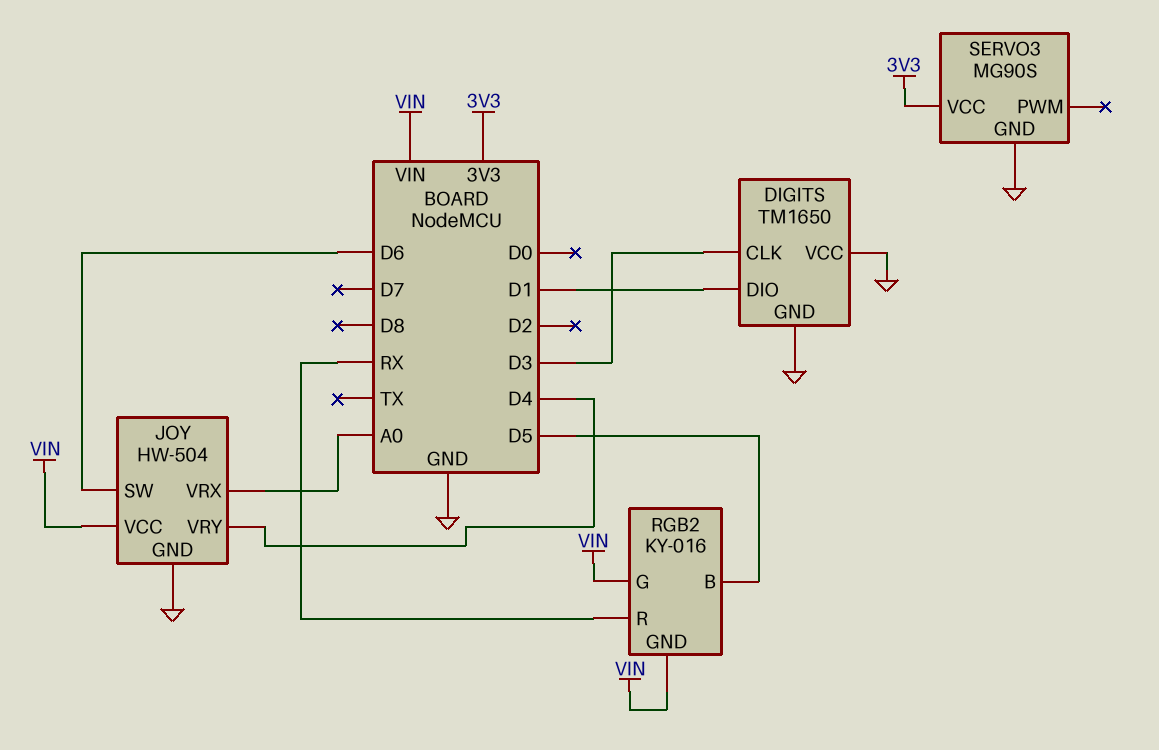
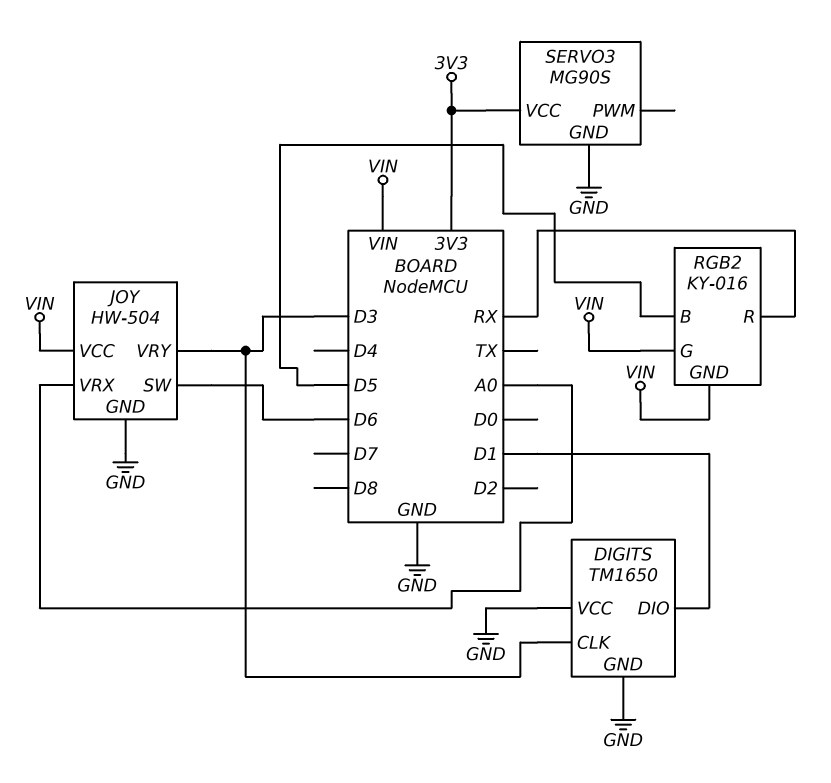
JOY pin VRY: D4 -> D3

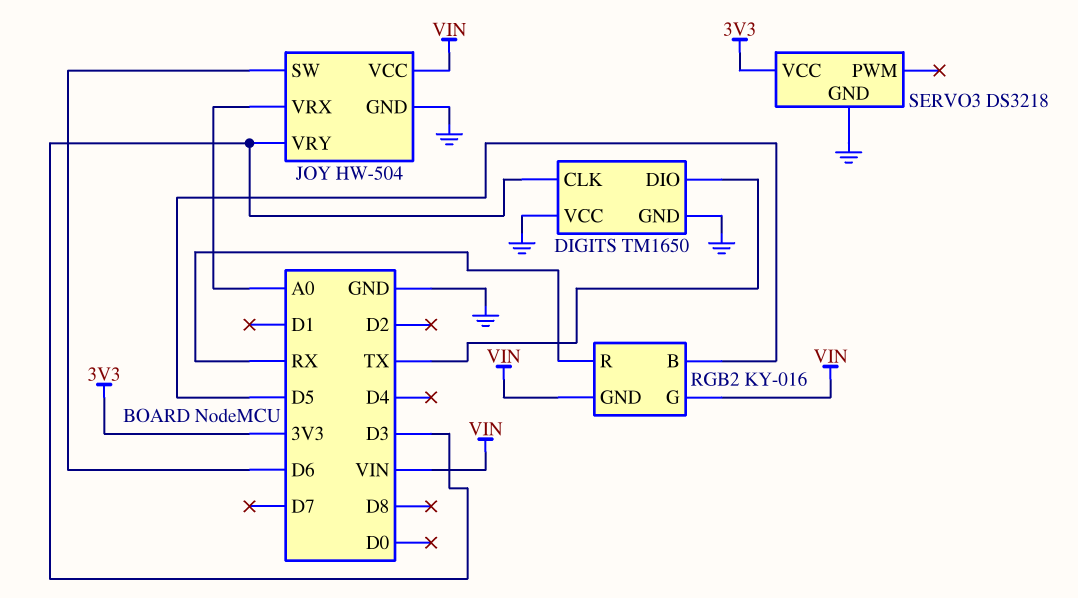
DIGITS pin DIO: D1 -> TX
SERVO3: MG90S -> DS3218

